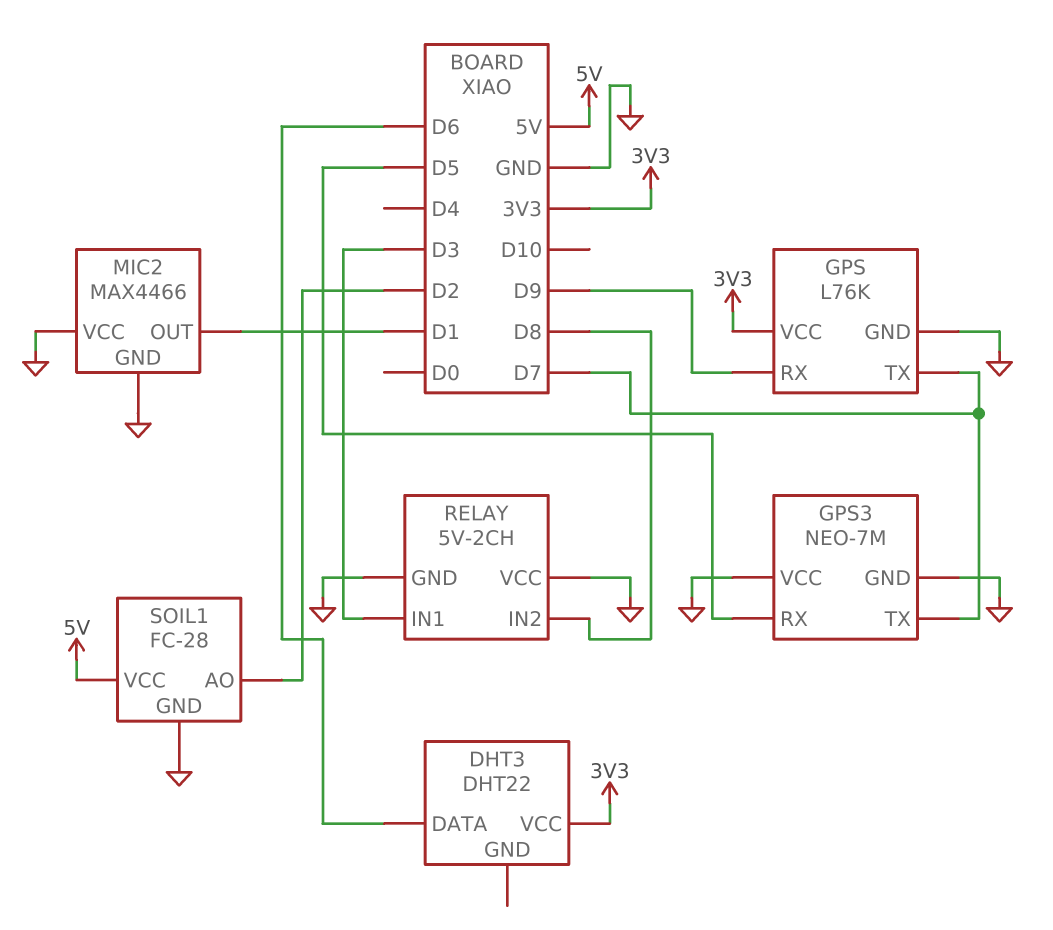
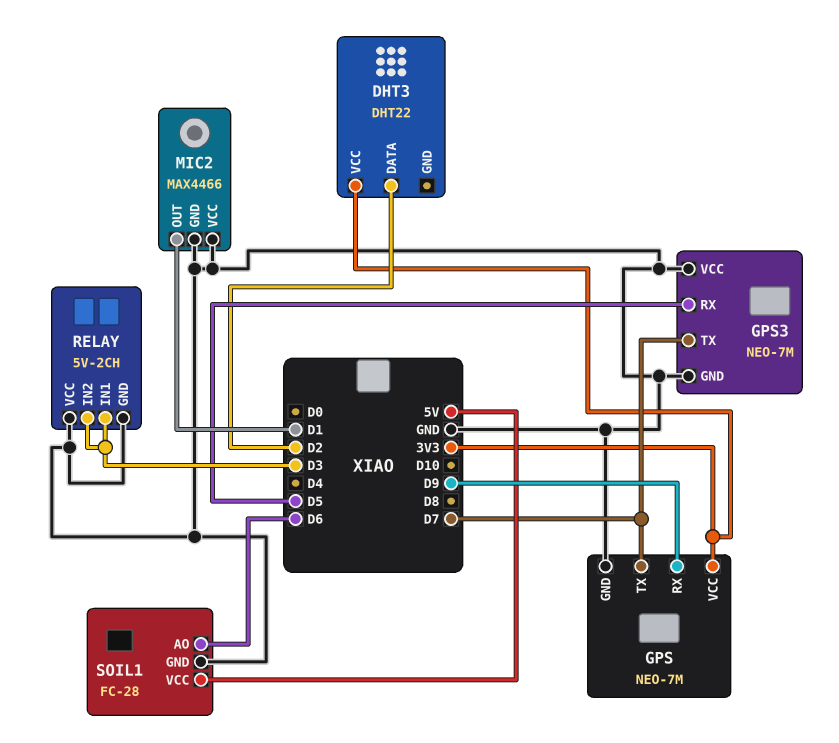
DHT3 pin DATA: D6 -> D2
GPS: L76K -> NEO-7M
RELAY pin IN2: D8 -> D3
SOIL1 pin AO: D2 -> D6

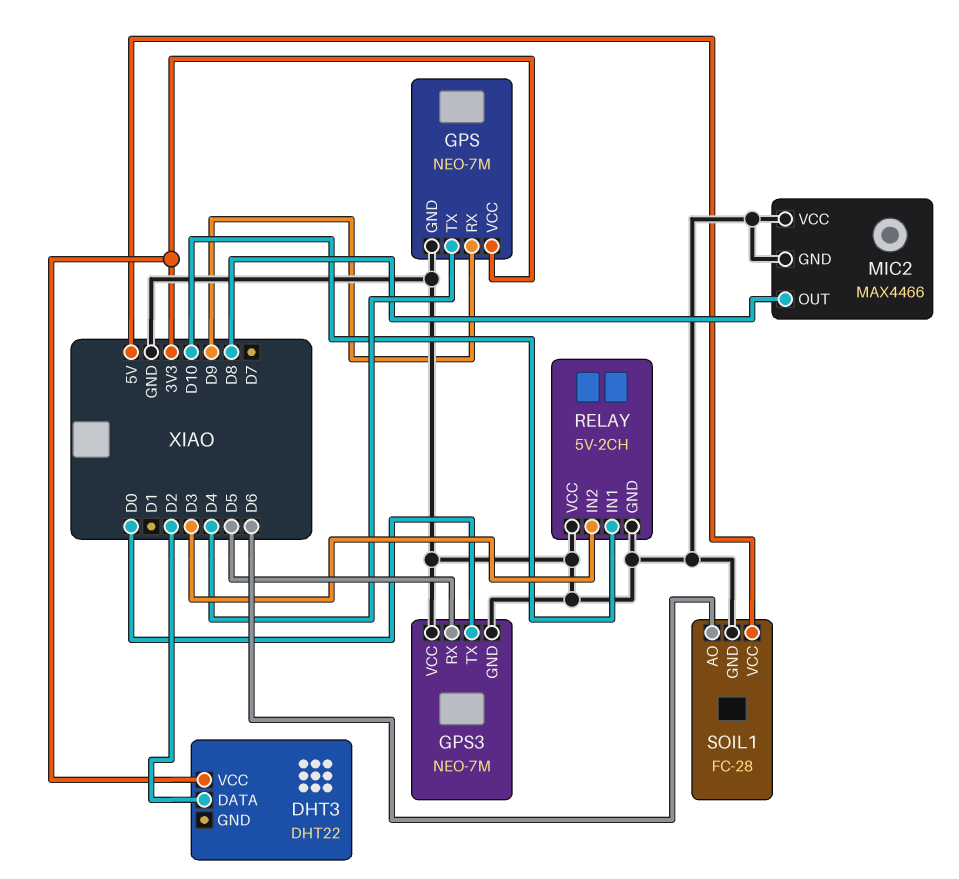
GPS pin TX: D7 -> D4
GPS3 pin TX: D7 -> D0
MIC2 pin OUT: D1 -> D8
RELAY pin IN1: D3 -> D10

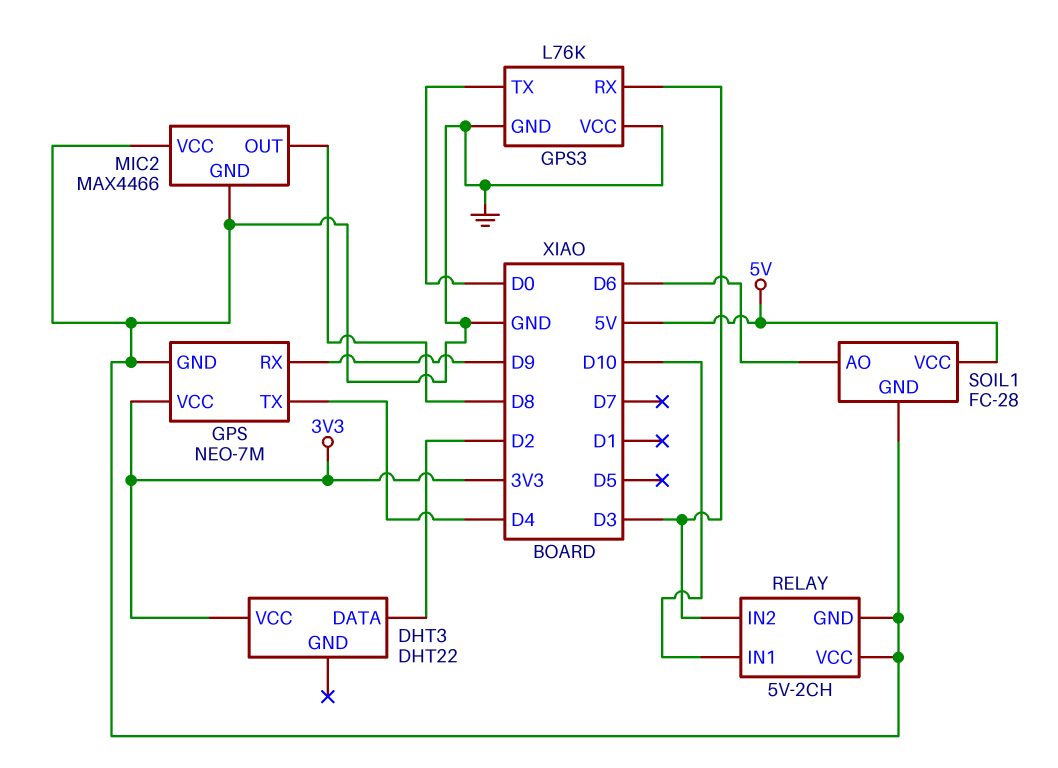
GPS3: NEO-7M -> L76K
GPS3 pin RX: D5 -> D3

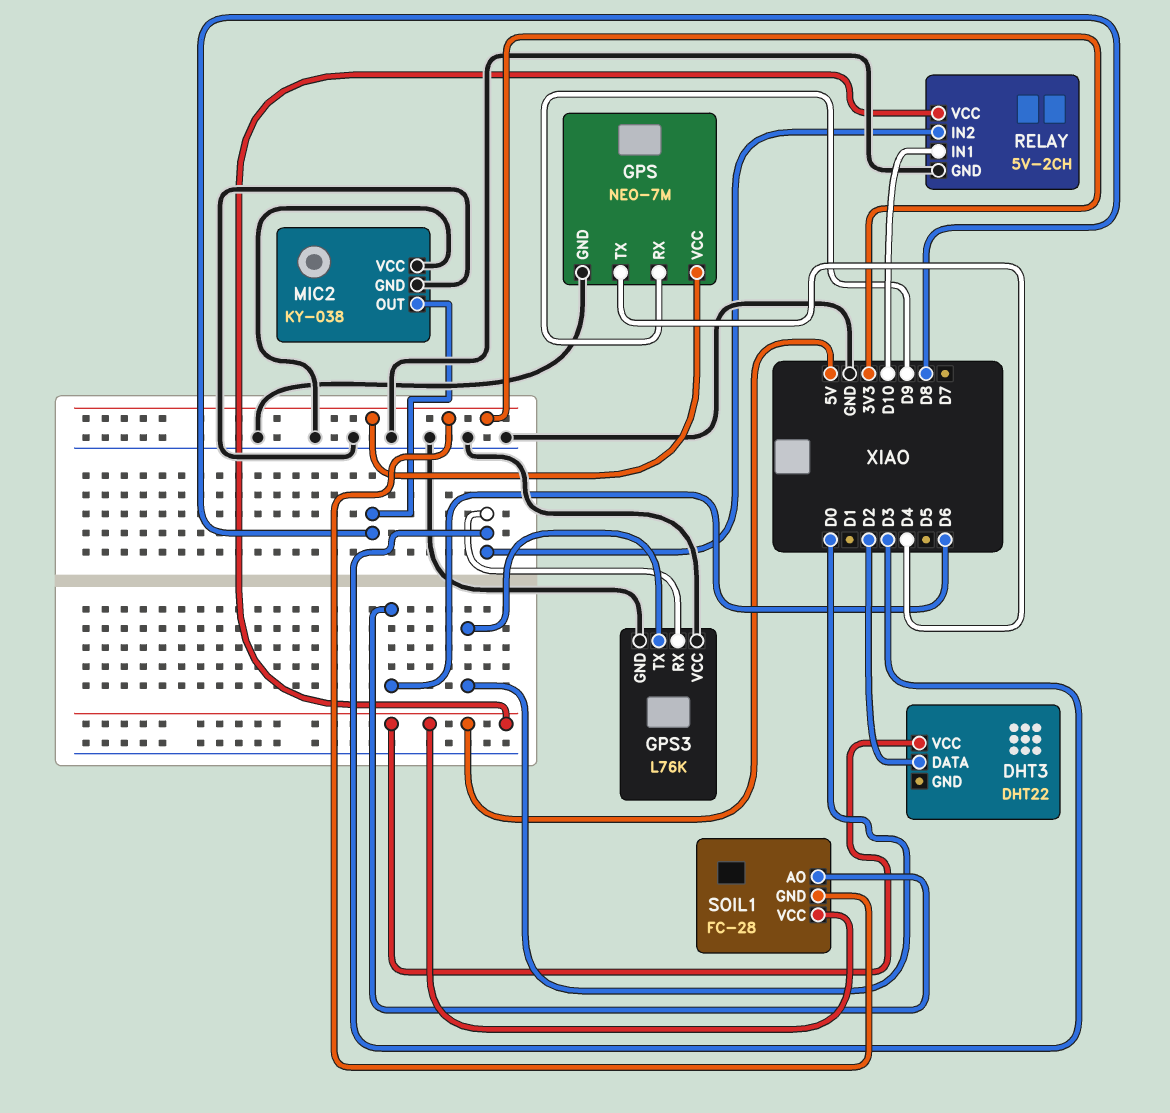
DHT3 pin VCC: 3V3 -> 5V
MIC2: MAX4466 -> KY-038
RELAY pin VCC: GND -> 5V
SOIL1 pin GND: GND -> 3V3

